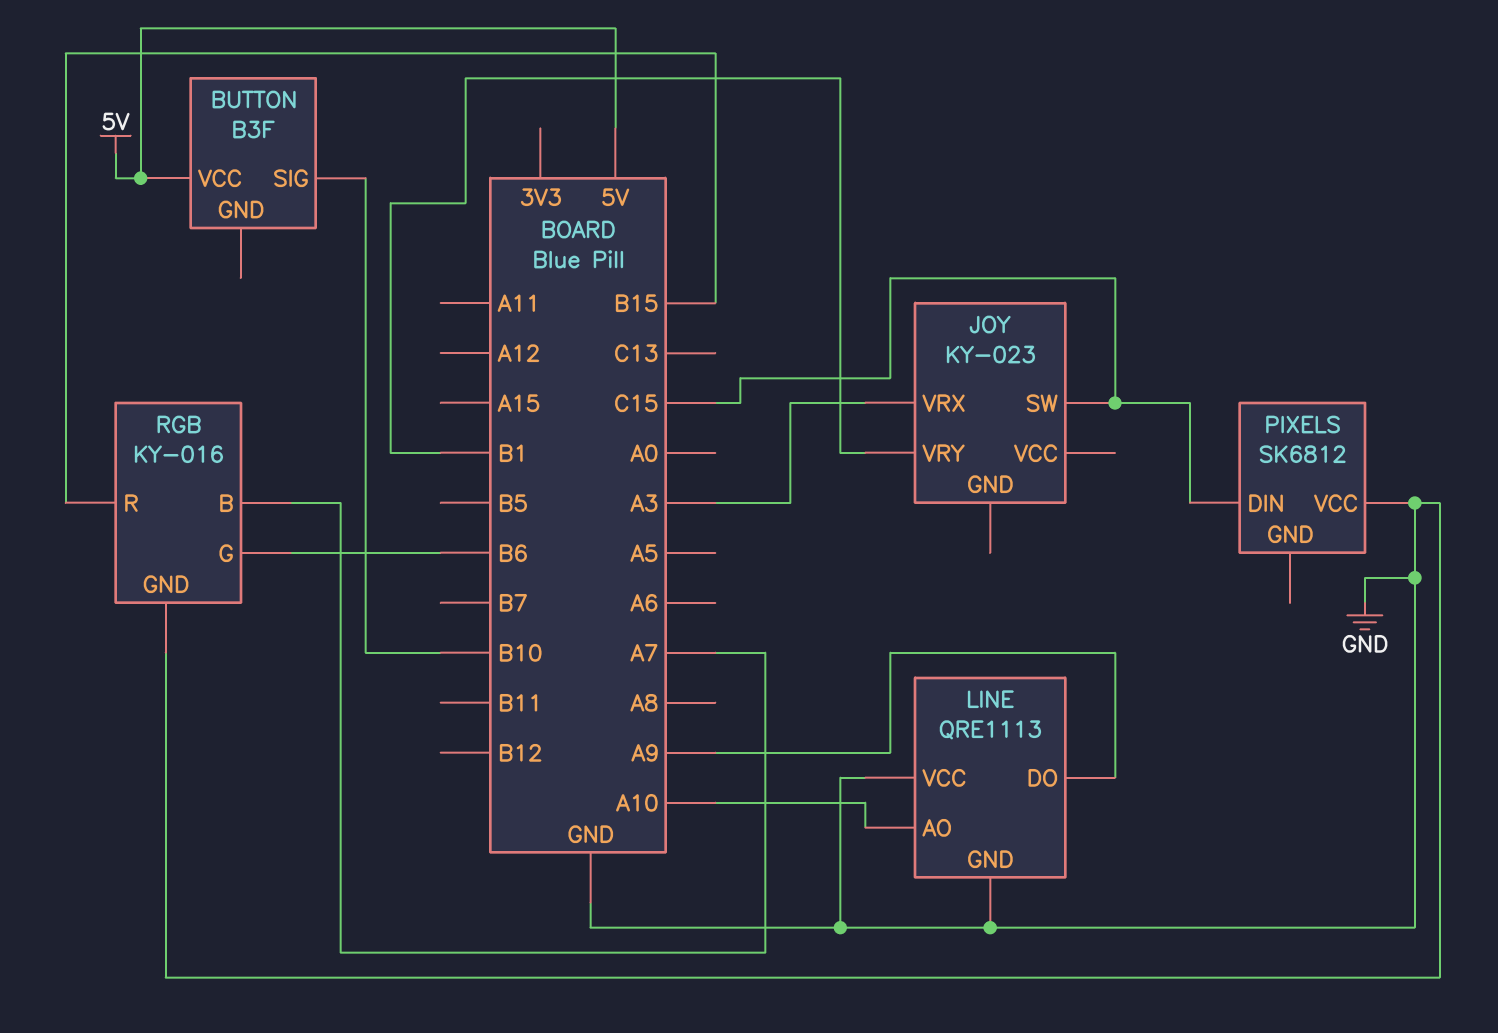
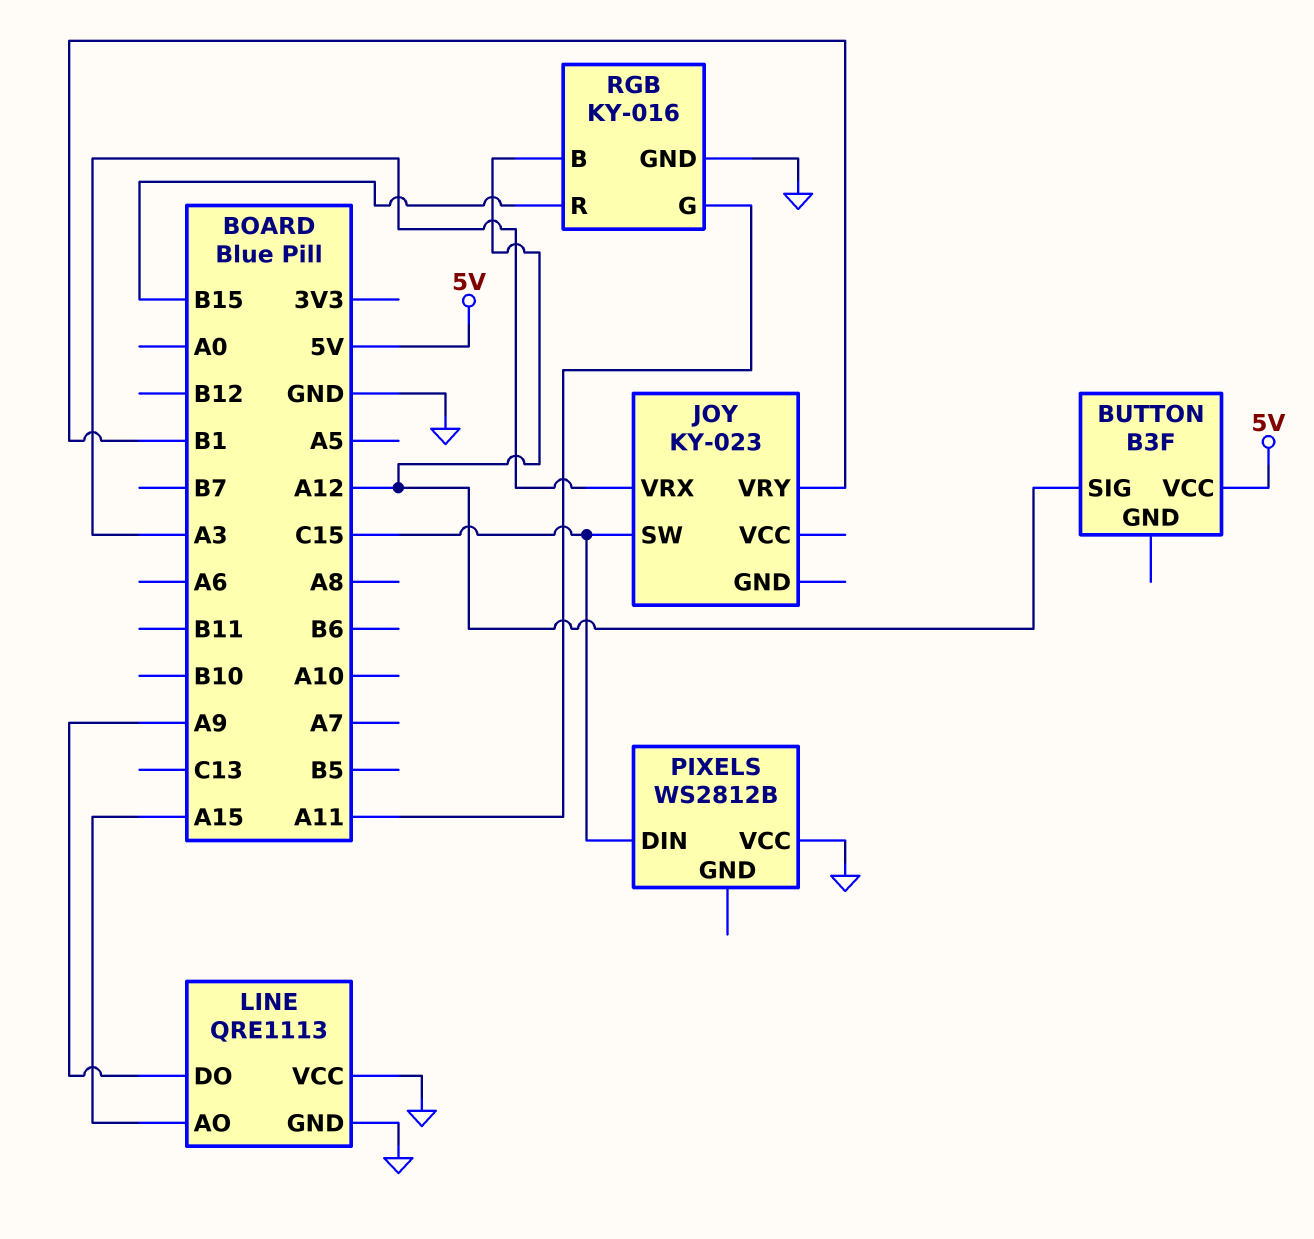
BUTTON pin SIG: B10 -> A12
LINE pin AO: A10 -> A15
PIXELS: SK6812 -> WS2812B
RGB pin B: A7 -> A12
RGB pin G: B6 -> A11

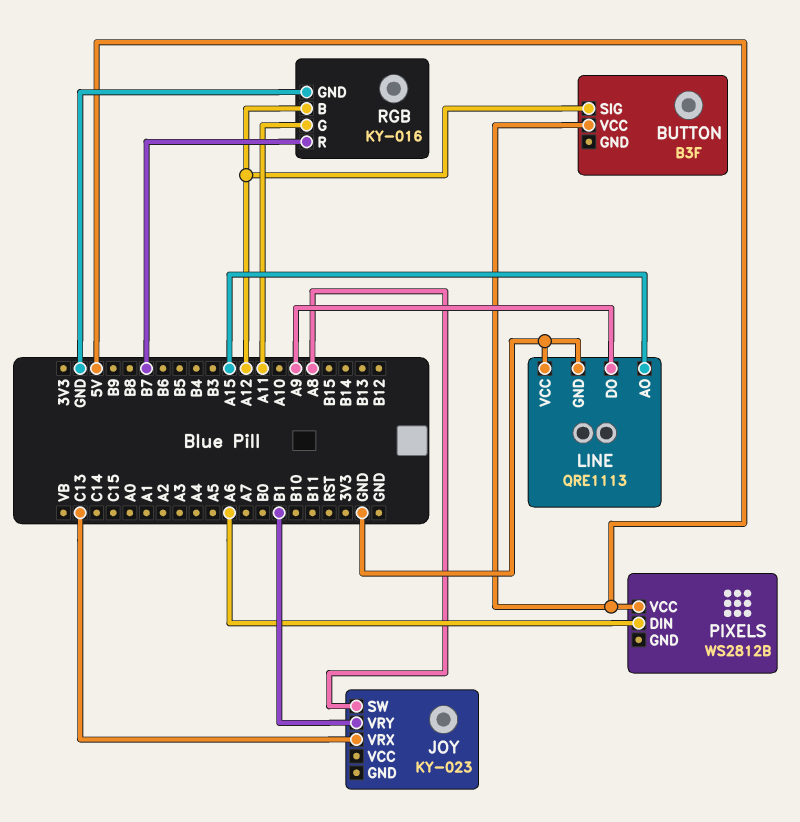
JOY pin SW: C15 -> A8
JOY pin VRX: A3 -> C13
PIXELS pin DIN: C15 -> A6
PIXELS pin VCC: GND -> 5V
RGB pin R: B15 -> B7

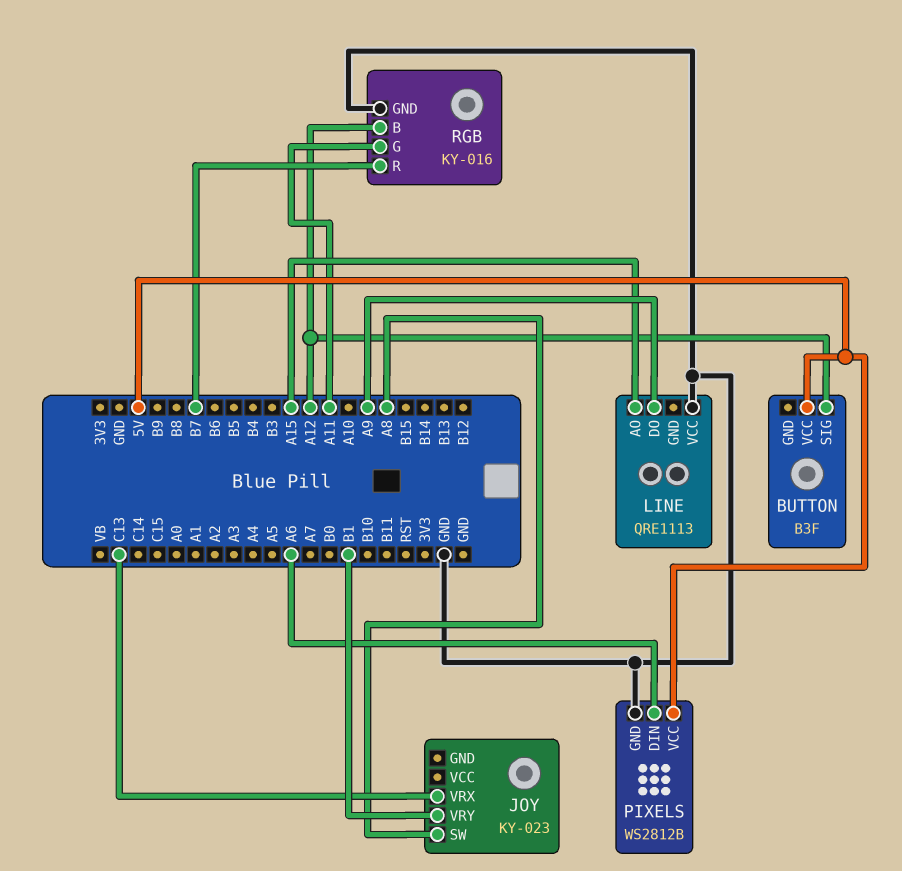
LINE pin GND: GND -> none
PIXELS pin GND: none -> GND

